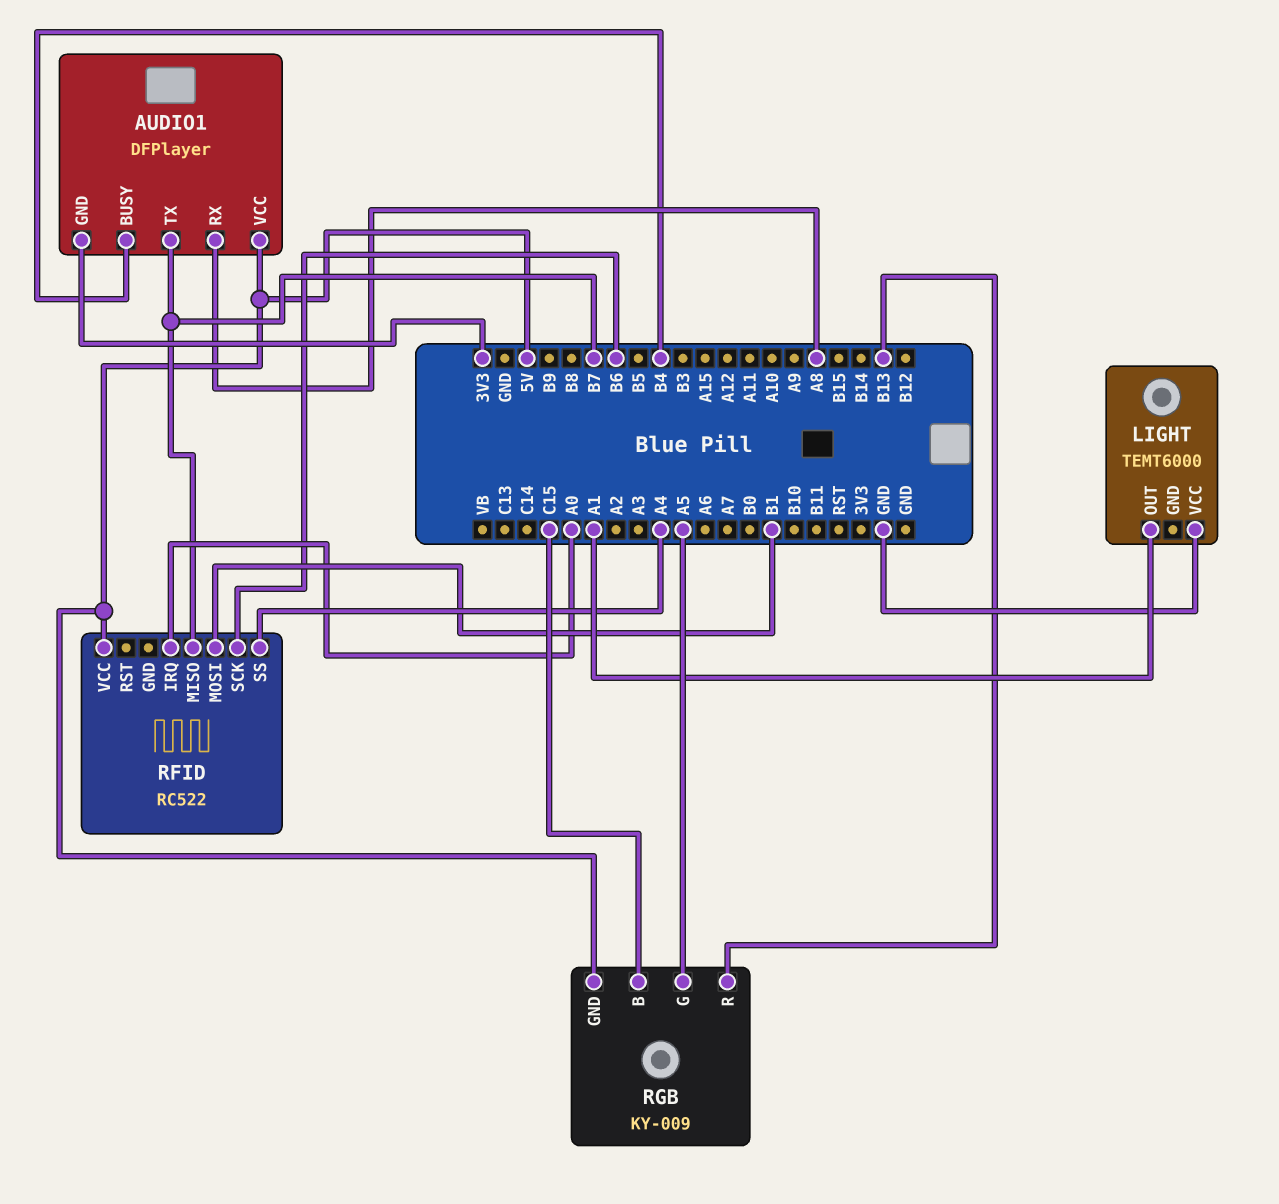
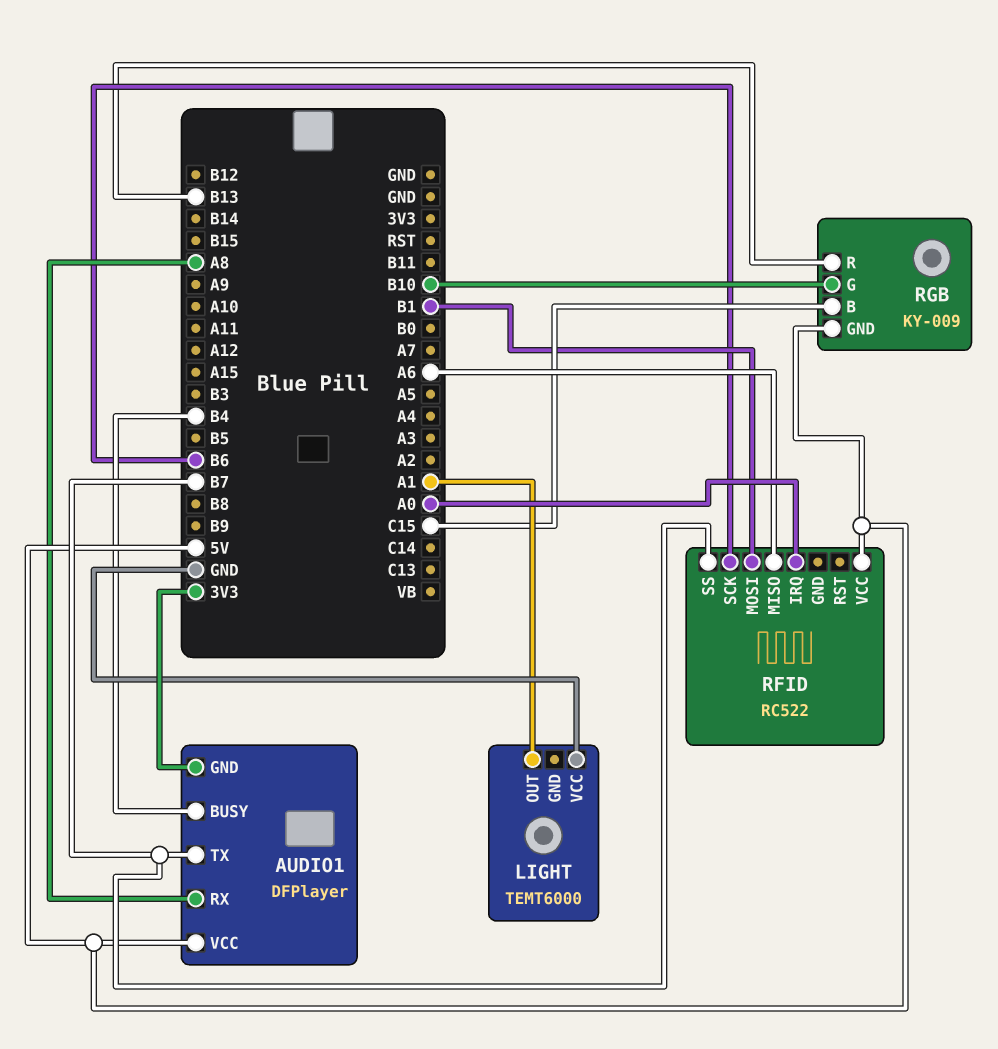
RFID pin MISO: B7 -> A6
RFID pin SS: A4 -> B7
RGB pin G: A5 -> B10

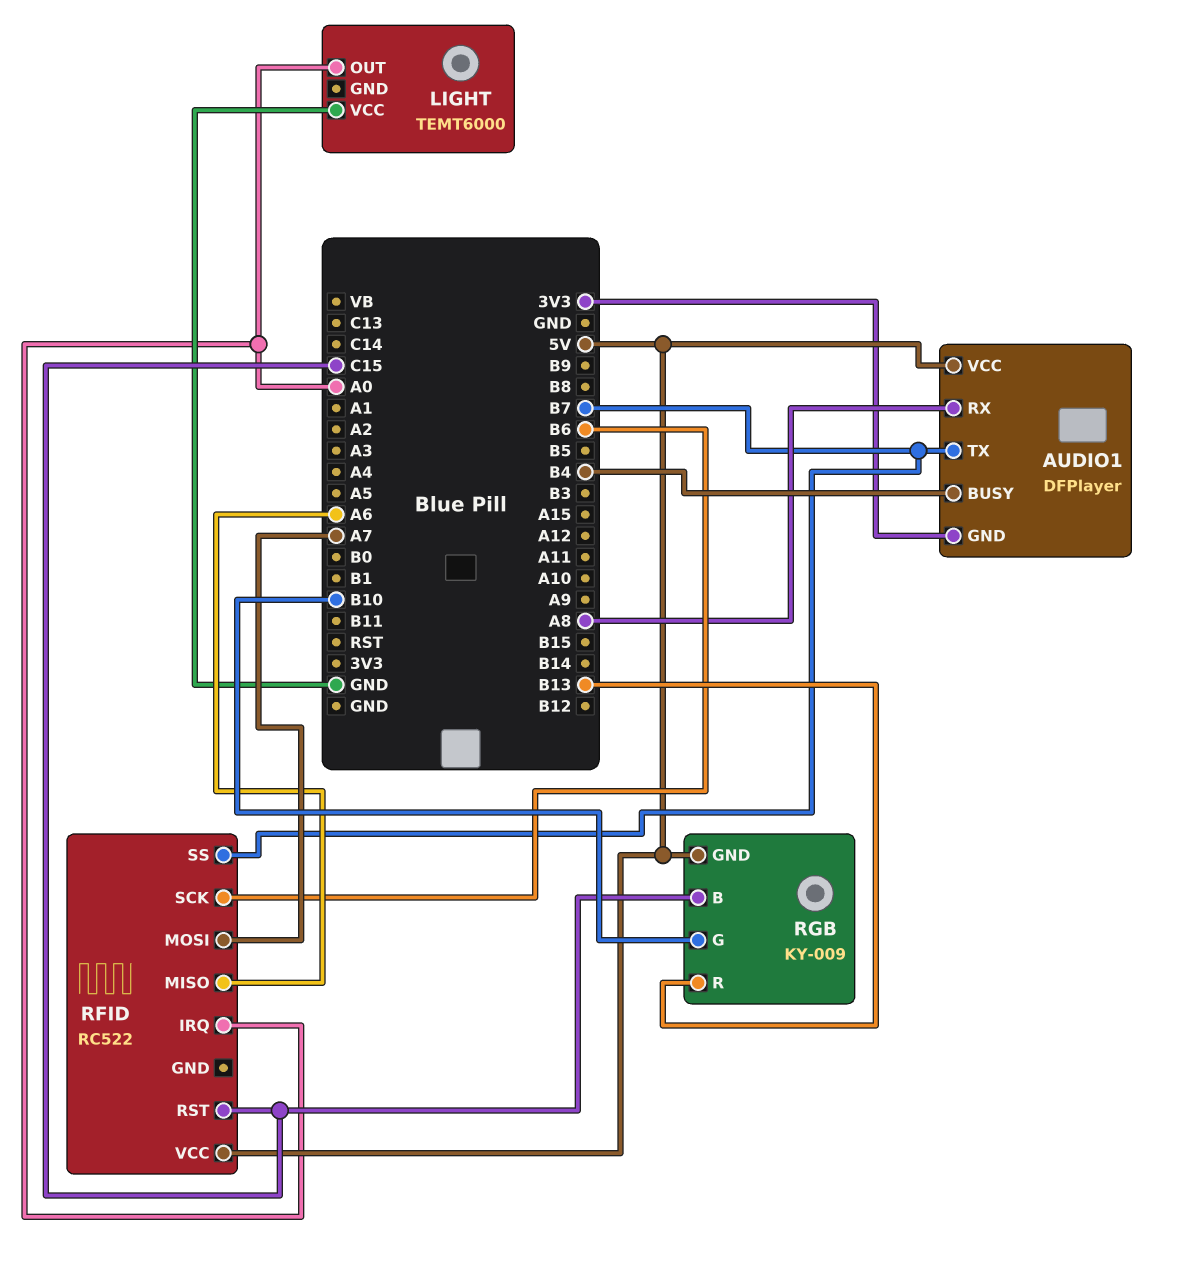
LIGHT pin OUT: A1 -> A0
RFID pin MOSI: B1 -> A7
RFID pin RST: none -> C15

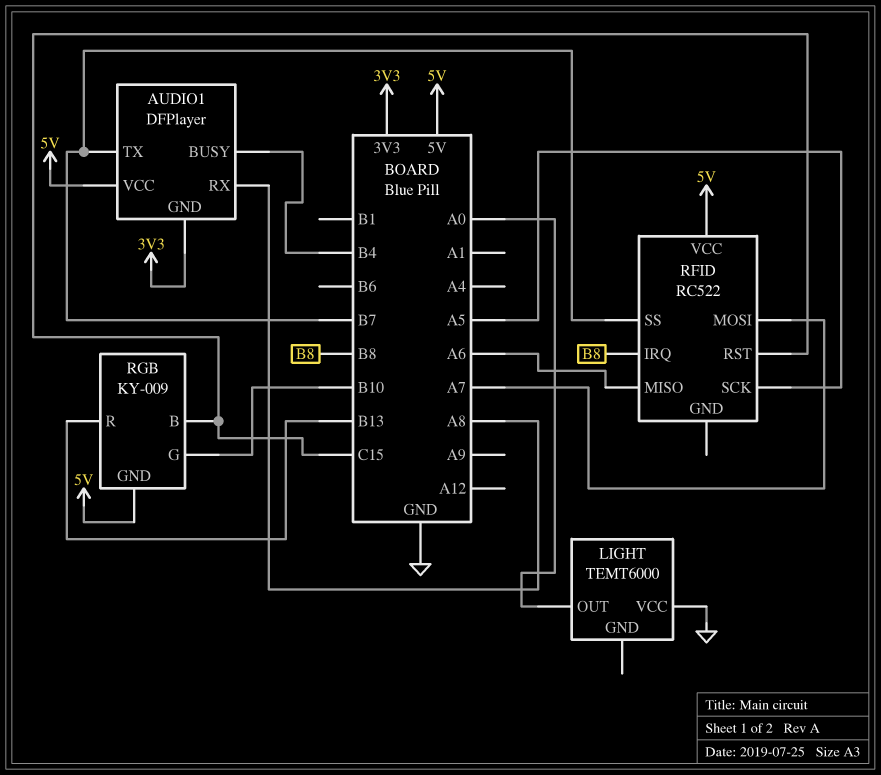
RFID pin IRQ: A0 -> B8
RFID pin SCK: B6 -> A5

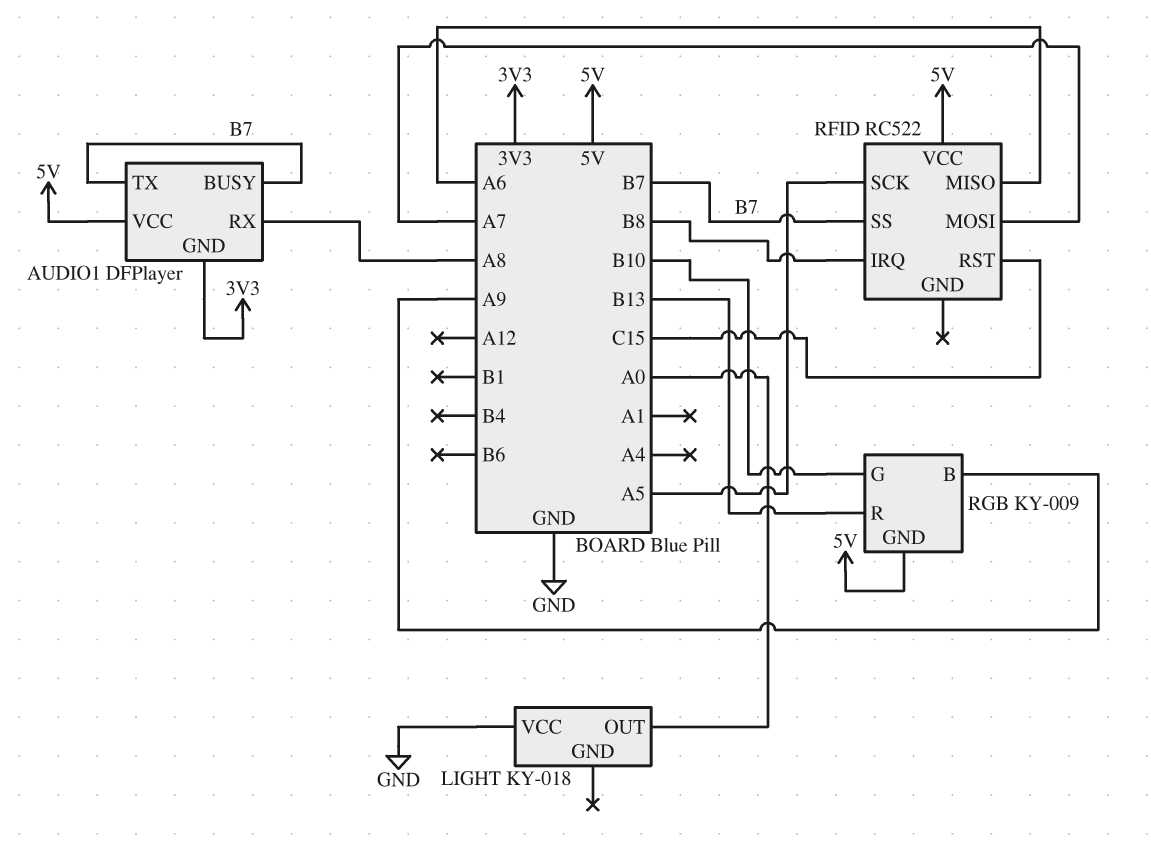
AUDIO1 pin BUSY: B4 -> B7
LIGHT: TEMT6000 -> KY-018
RGB pin B: C15 -> A9

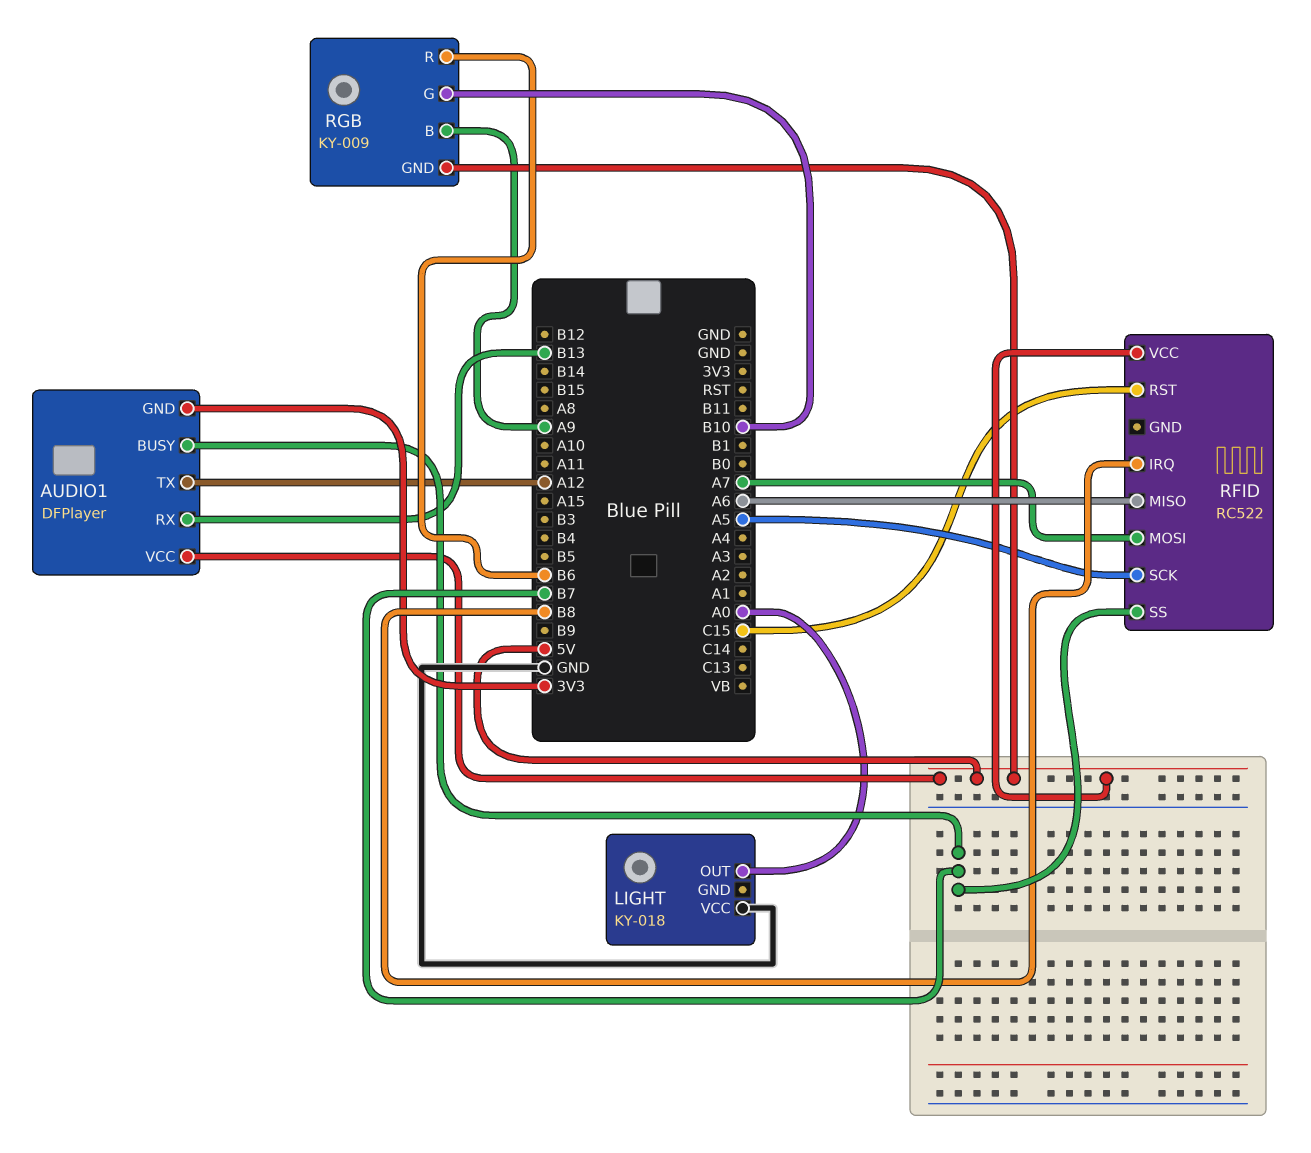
AUDIO1 pin RX: A8 -> B13
AUDIO1 pin TX: B7 -> A12
RGB pin R: B13 -> B6

